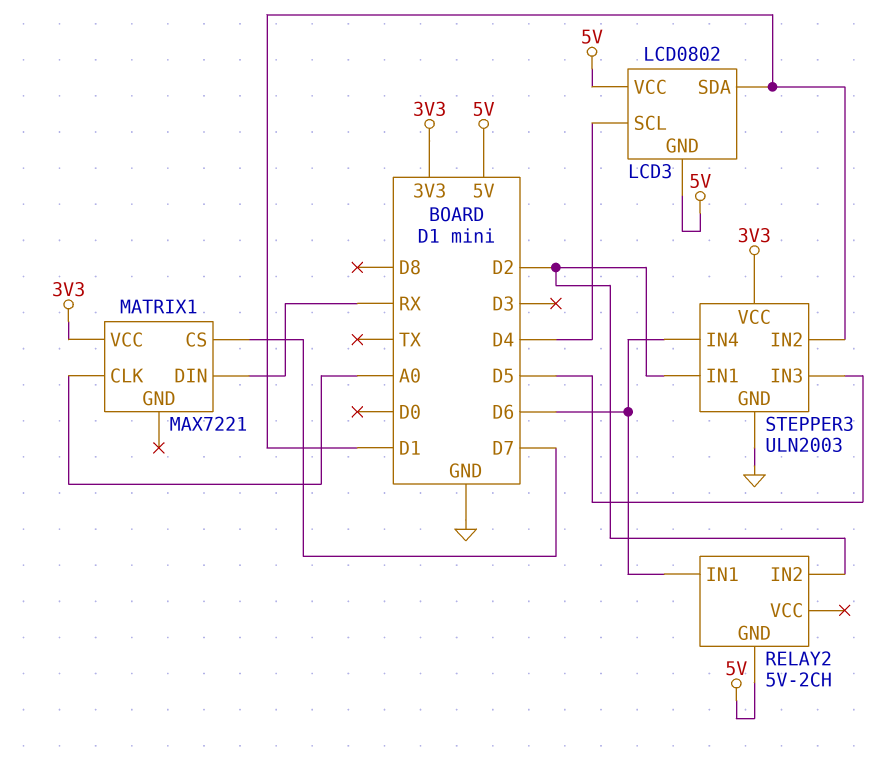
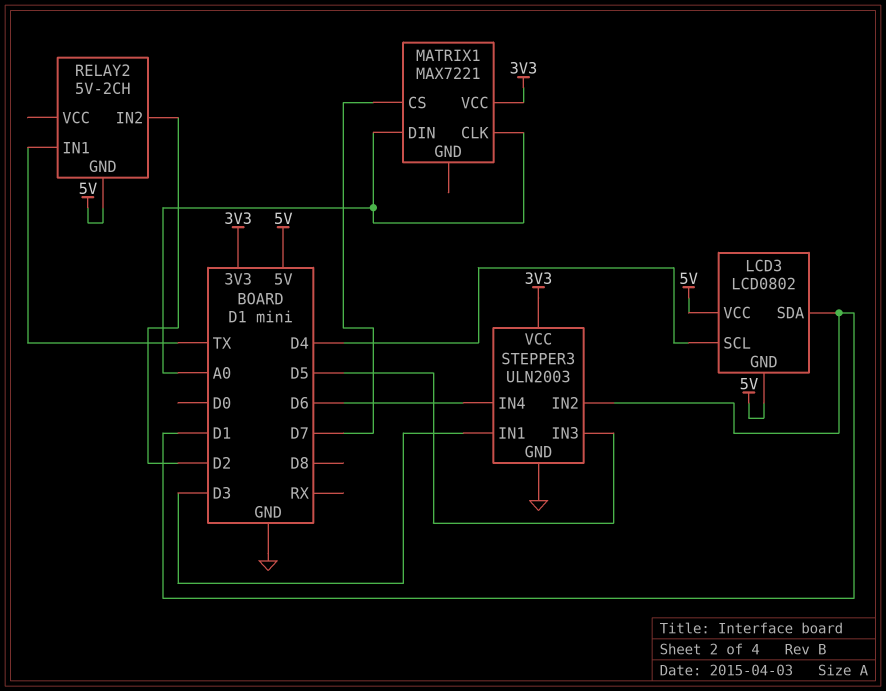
MATRIX1 pin DIN: RX -> A0
RELAY2 pin IN1: D6 -> TX
STEPPER3 pin IN1: D2 -> D3

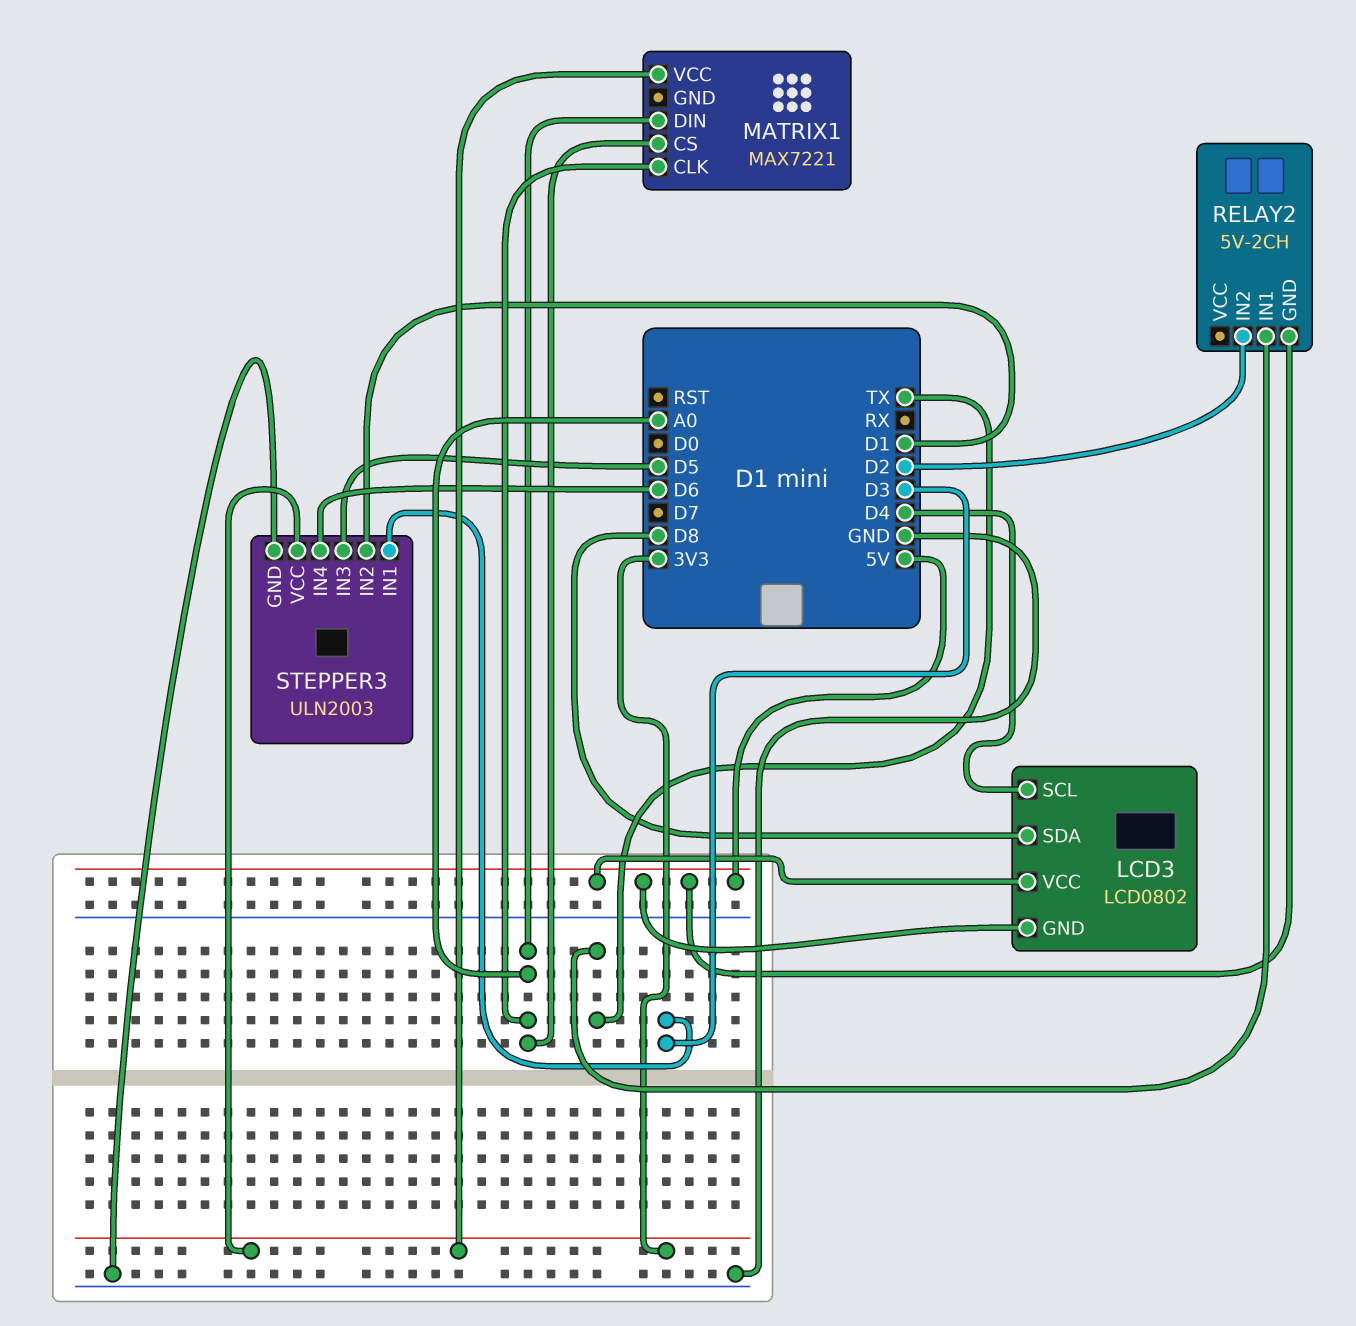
LCD3 pin SDA: D1 -> D8
MATRIX1 pin CS: D7 -> A0

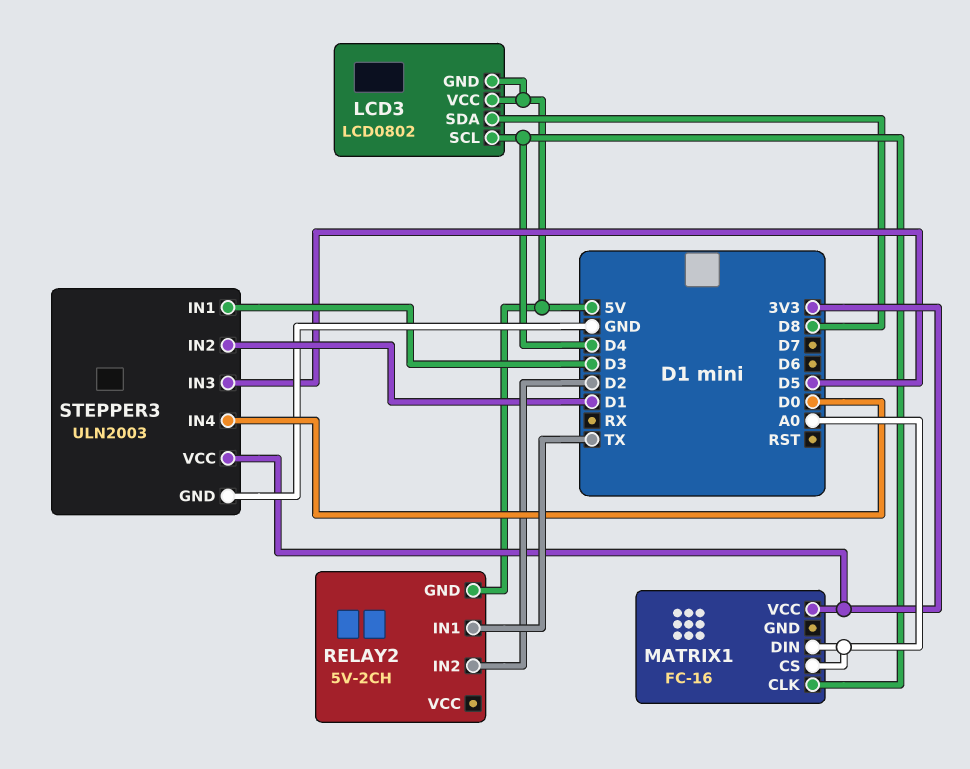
MATRIX1: MAX7221 -> FC-16
MATRIX1 pin CLK: A0 -> D4
STEPPER3 pin IN4: D6 -> D0

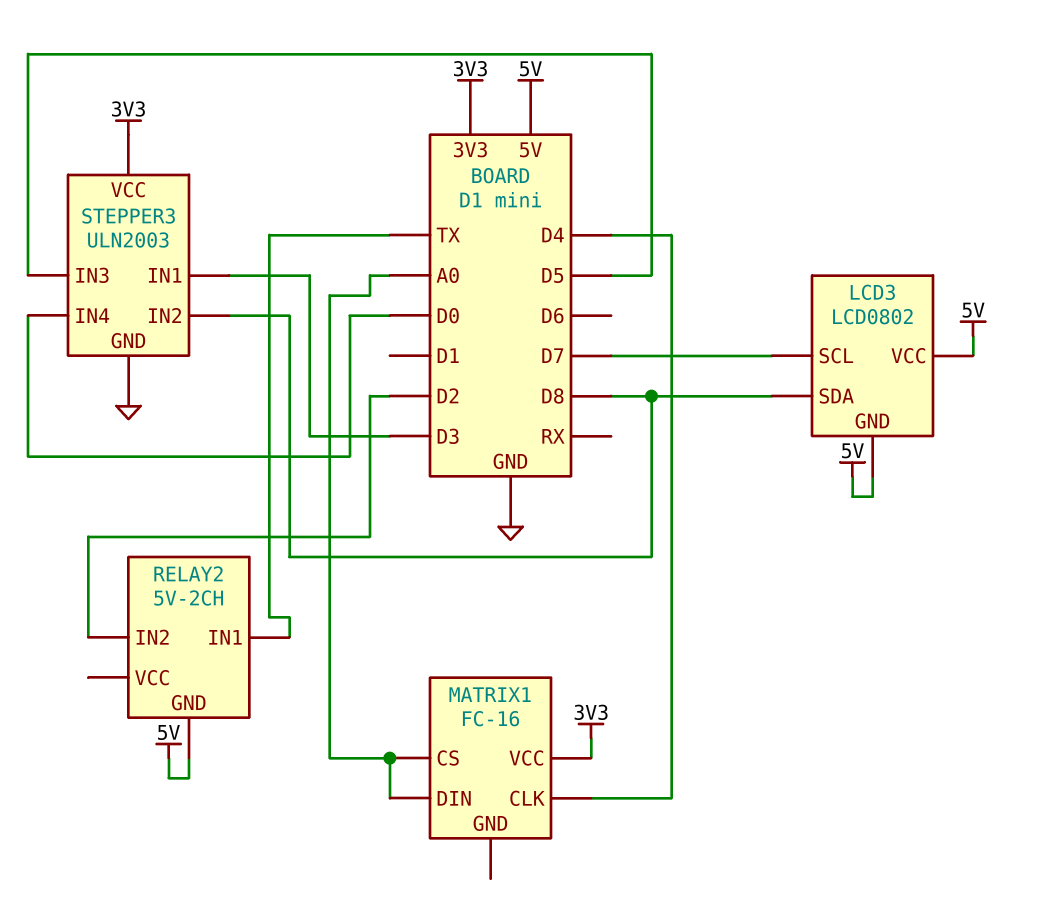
LCD3 pin SCL: D4 -> D7
STEPPER3 pin IN2: D1 -> D8

